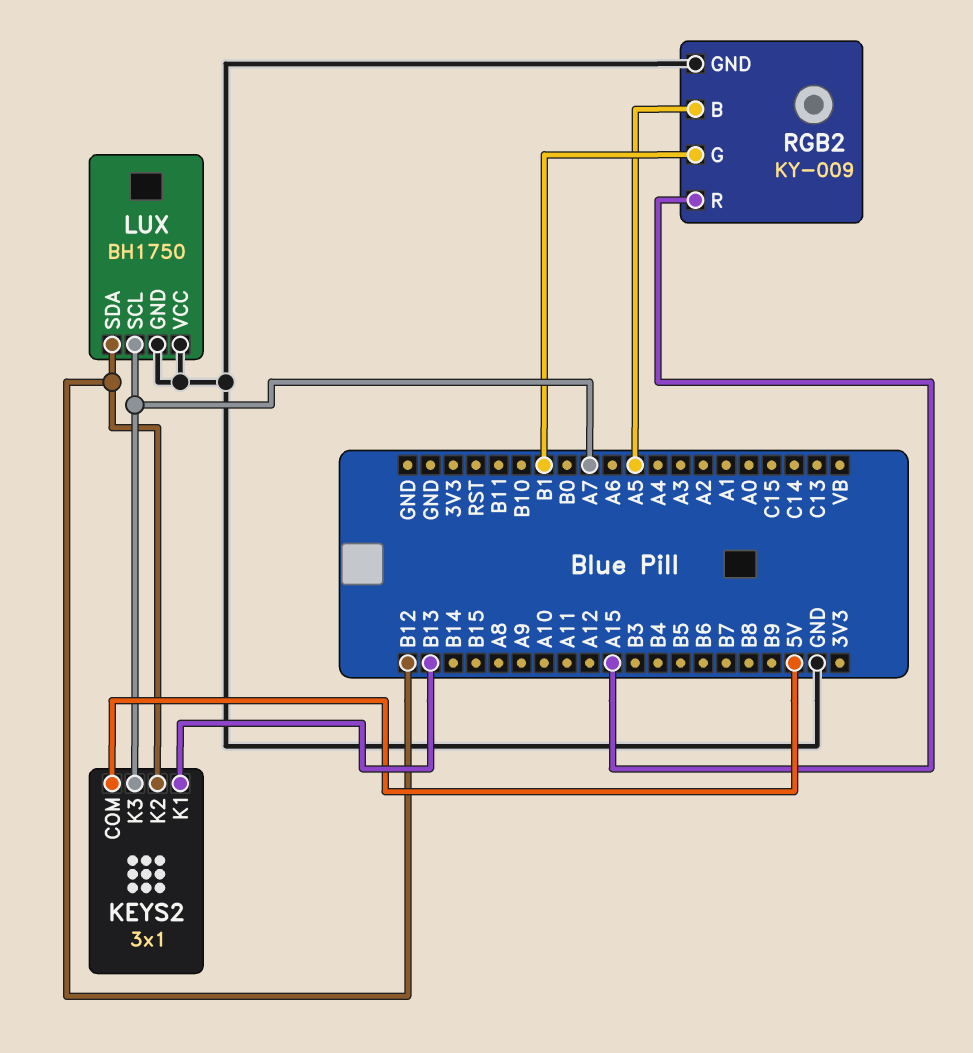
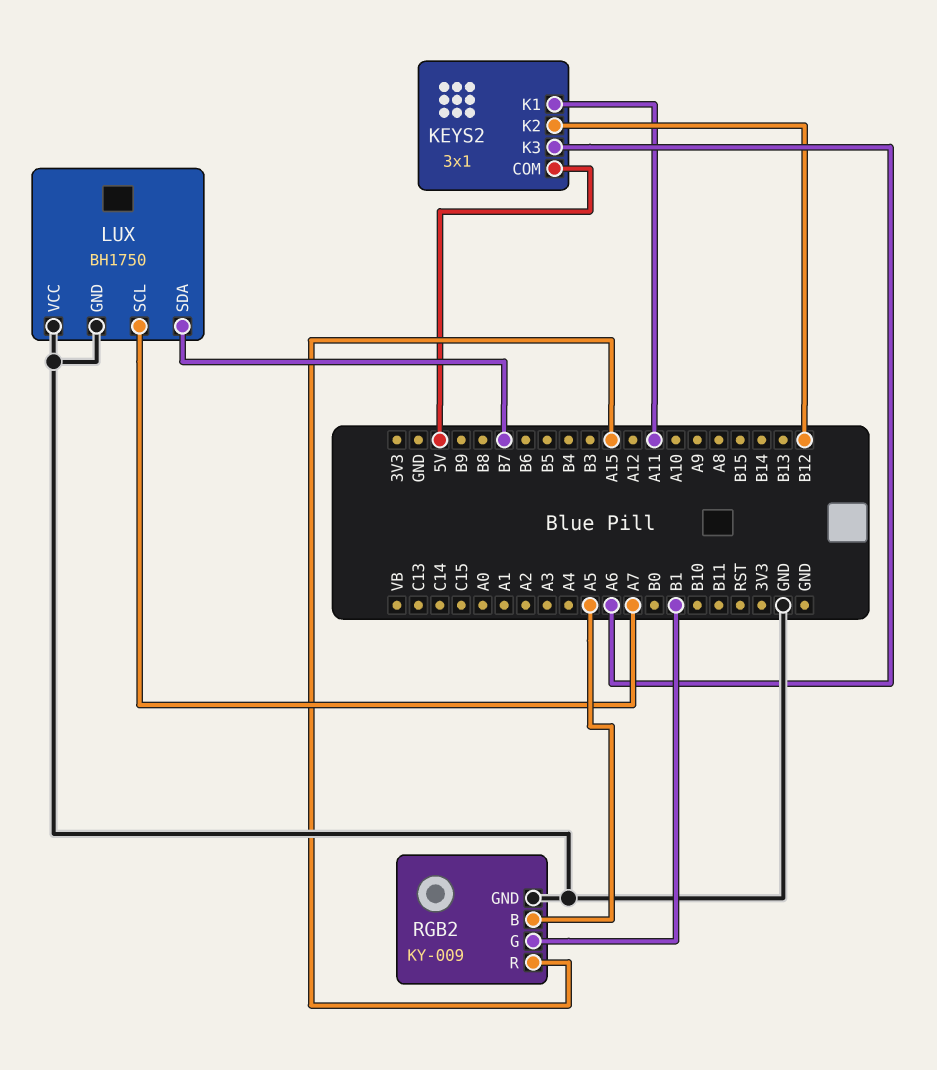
KEYS2 pin K1: B13 -> A11
KEYS2 pin K3: A7 -> A6
LUX pin SDA: B12 -> B7

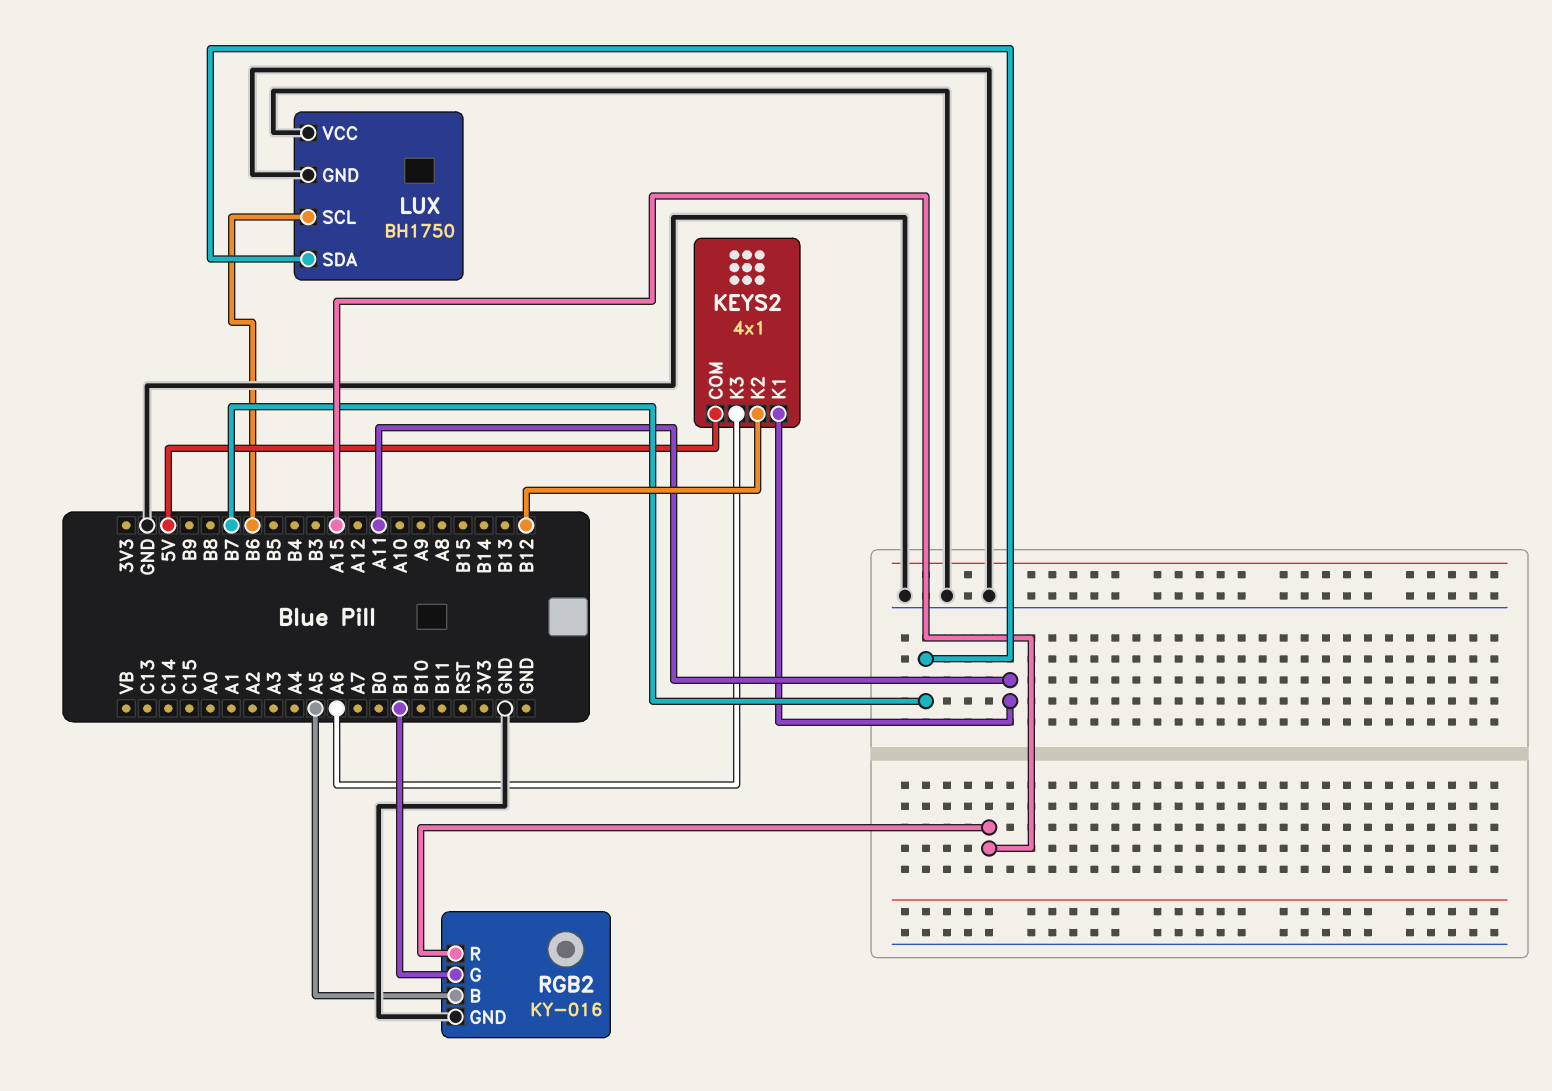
KEYS2: 3x1 -> 4x1
LUX pin SCL: A7 -> B6
RGB2: KY-009 -> KY-016

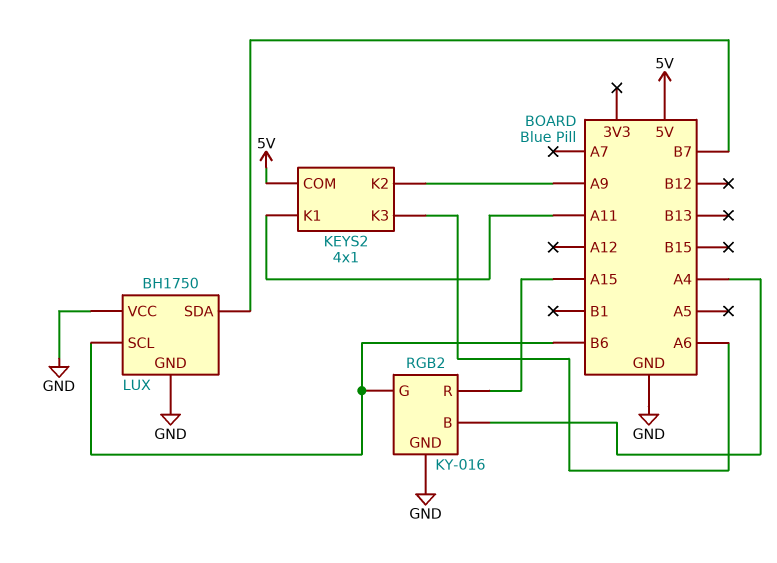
KEYS2 pin K2: B12 -> A9
RGB2 pin B: A5 -> A4
RGB2 pin G: B1 -> B6

